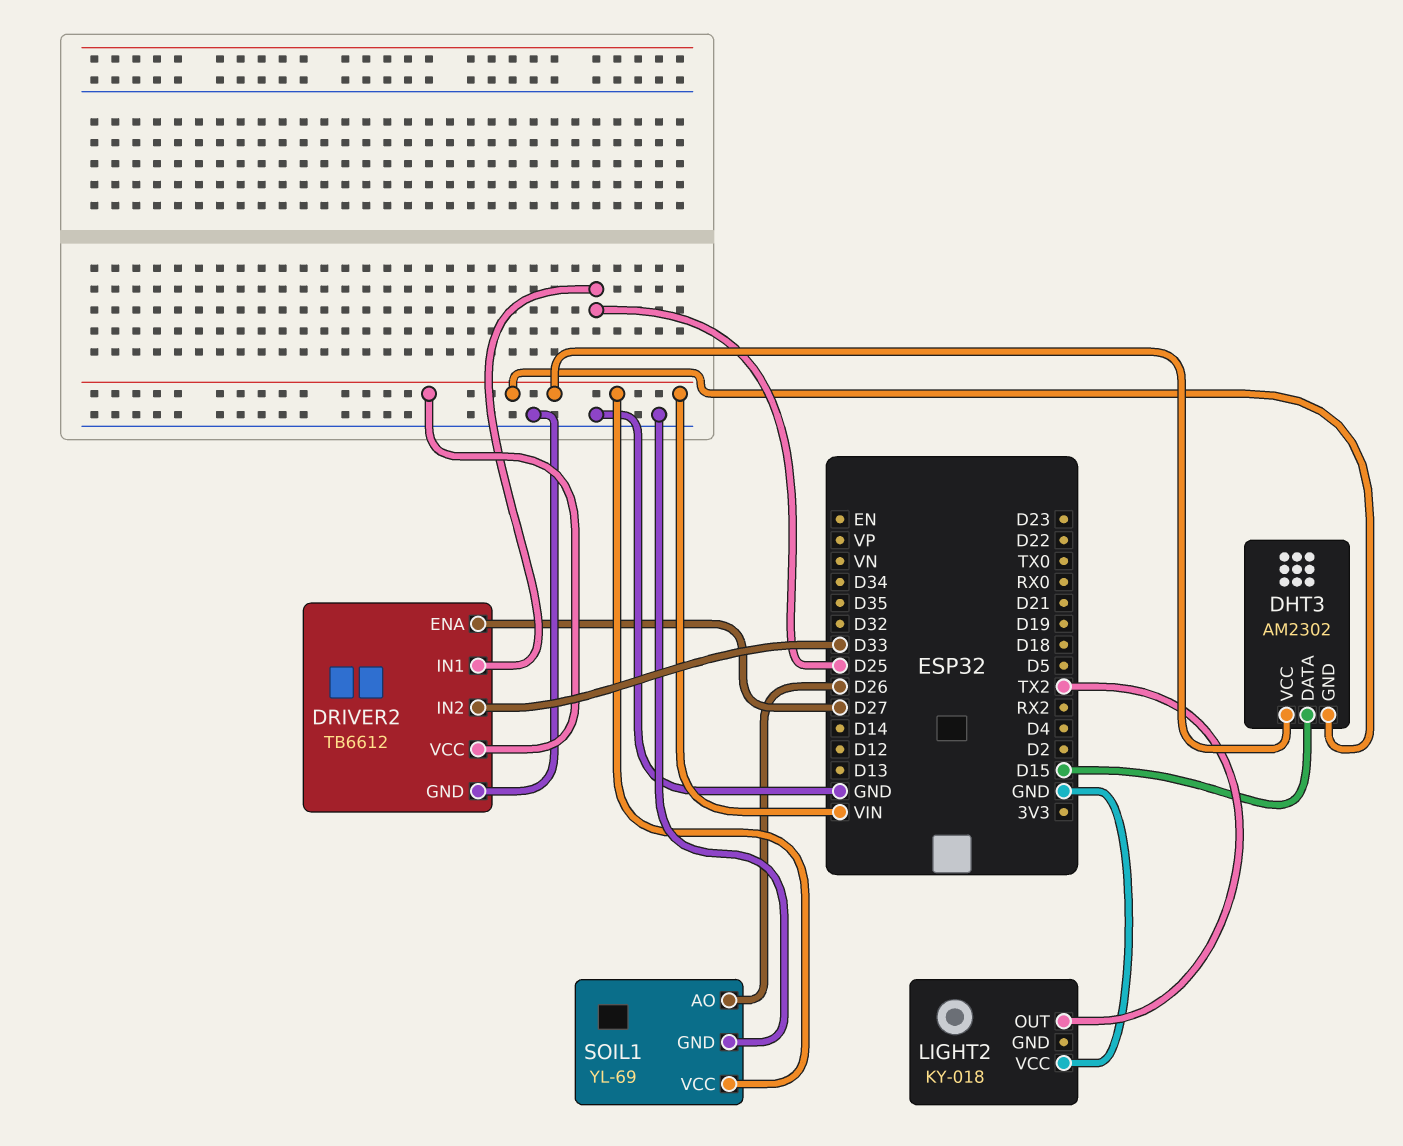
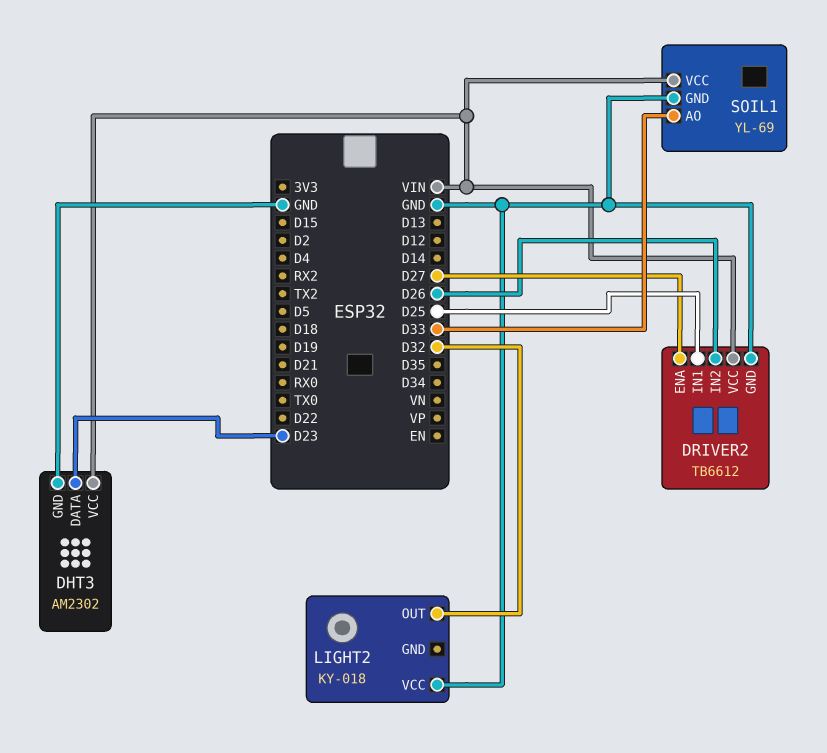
DHT3 pin DATA: D15 -> D23
DHT3 pin GND: VIN -> GND
DRIVER2 pin IN2: D33 -> D26
LIGHT2 pin OUT: TX2 -> D32
SOIL1 pin AO: D26 -> D33

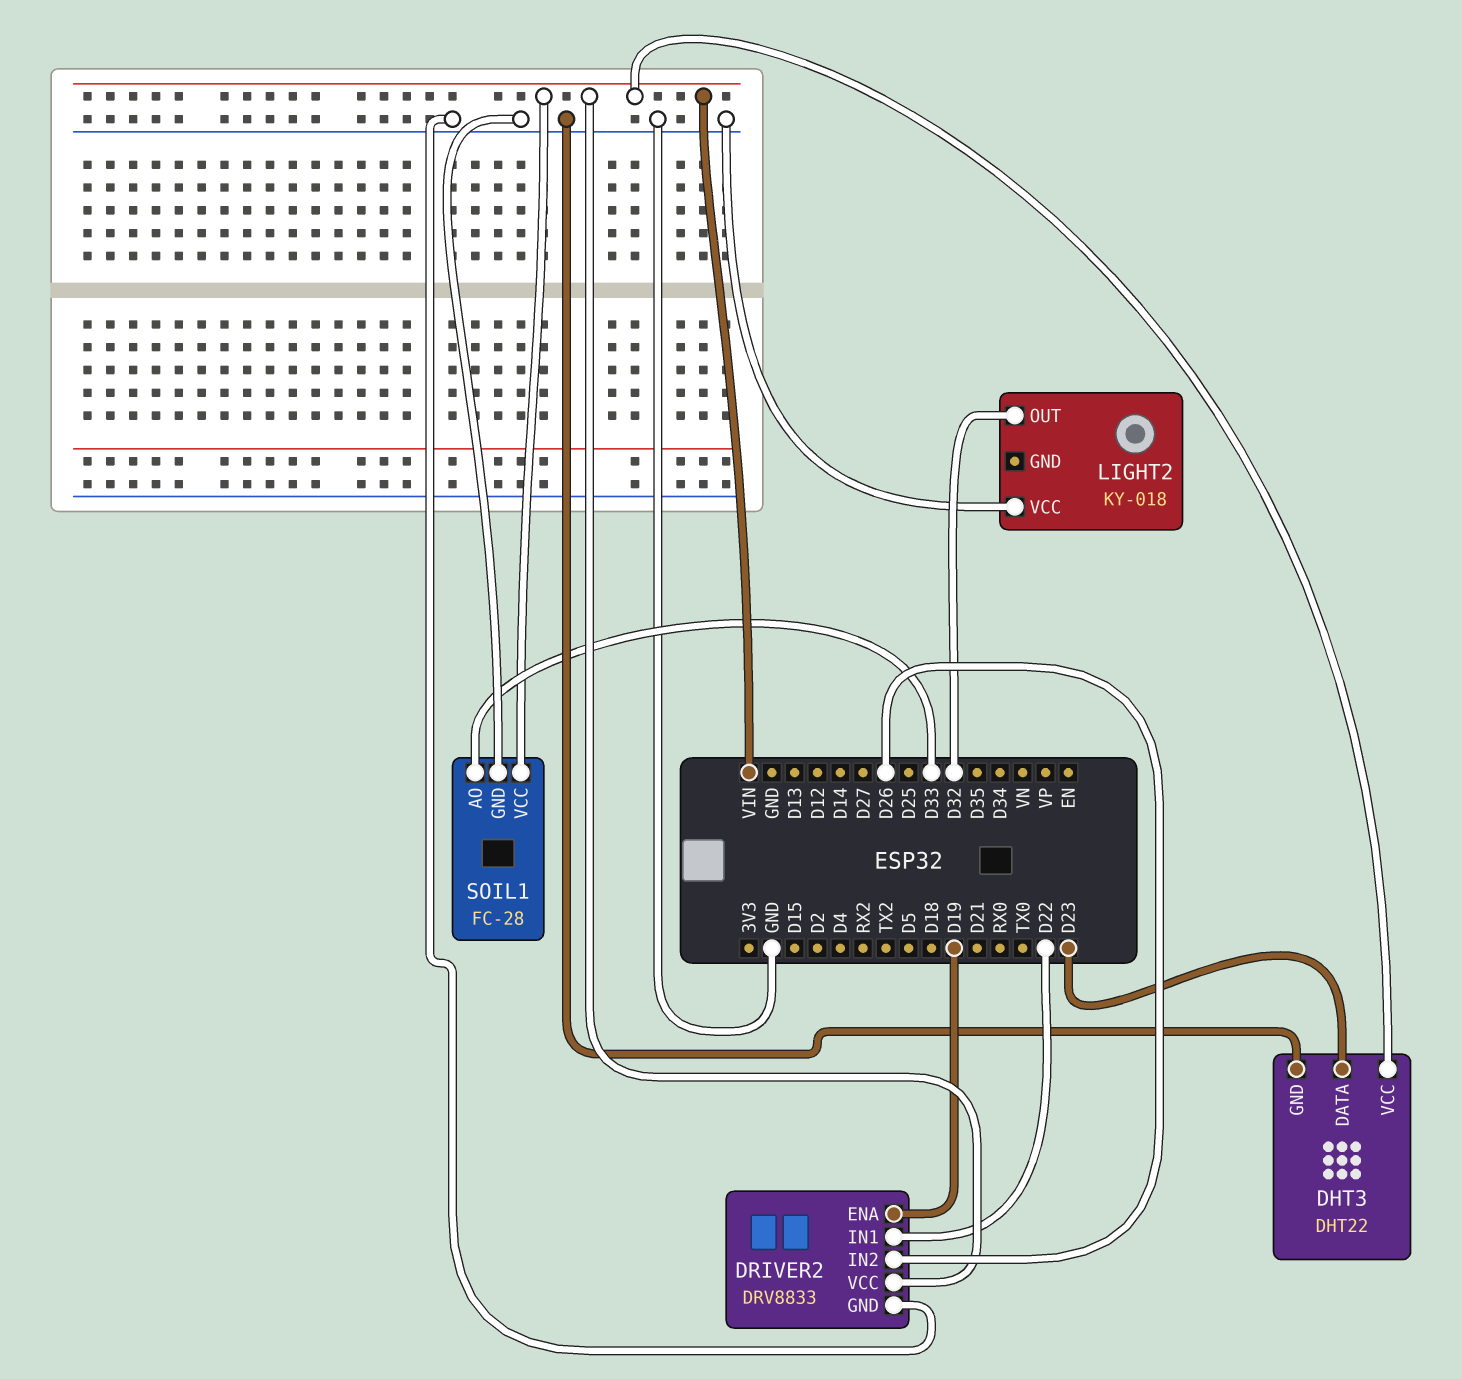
DHT3: AM2302 -> DHT22
DRIVER2: TB6612 -> DRV8833
DRIVER2 pin ENA: D27 -> D19
DRIVER2 pin IN1: D25 -> D22
SOIL1: YL-69 -> FC-28

